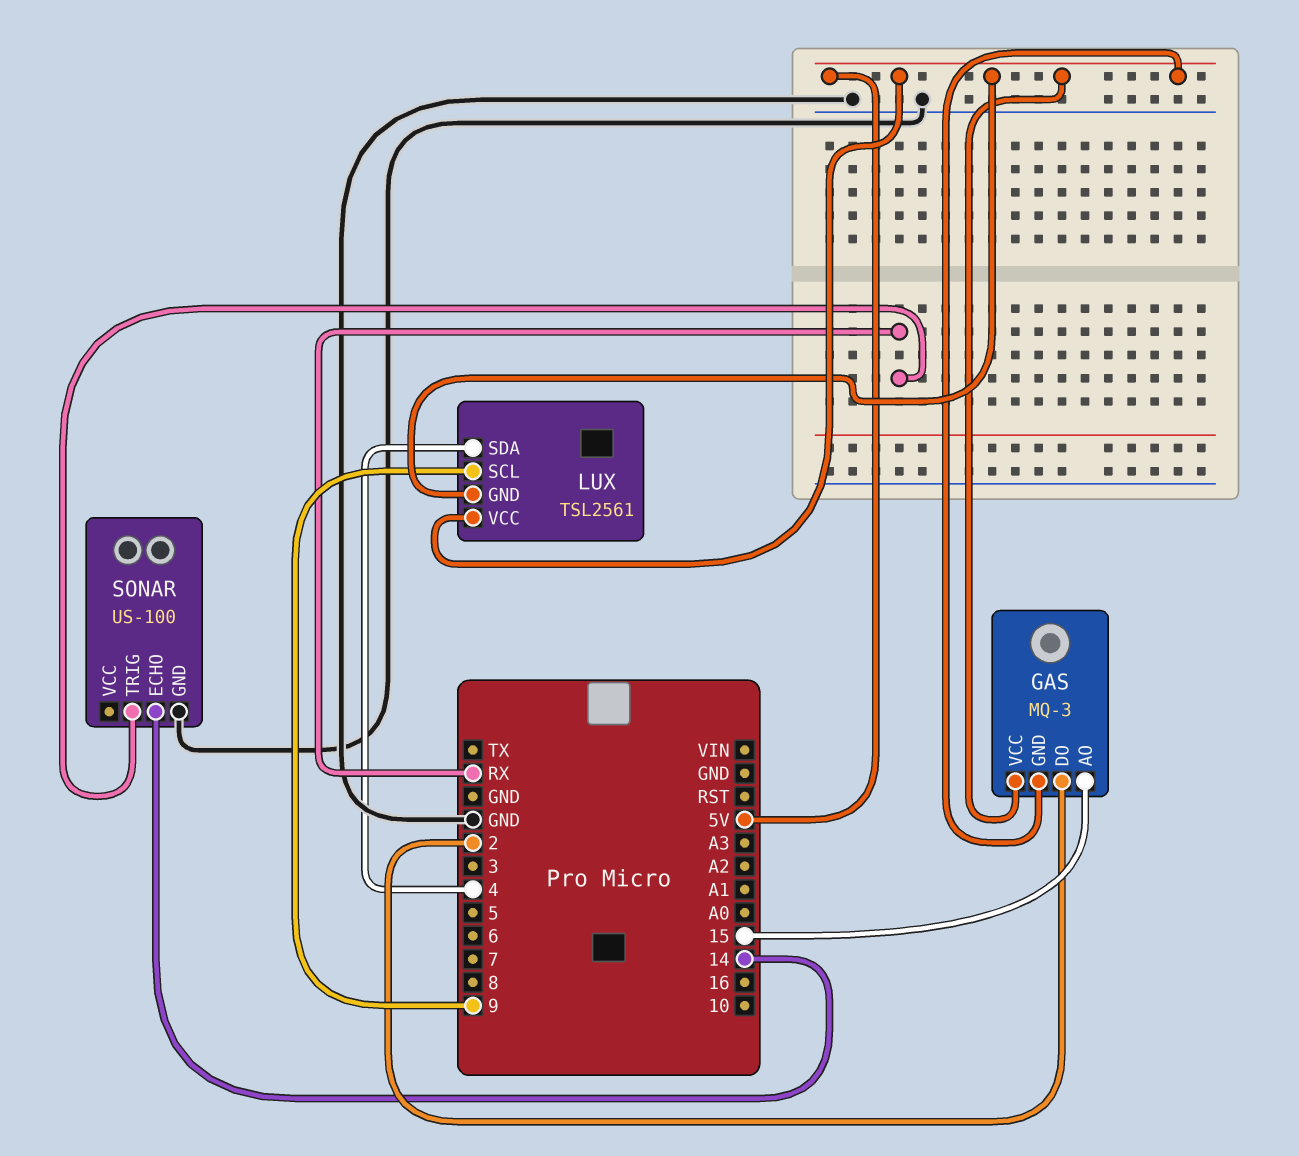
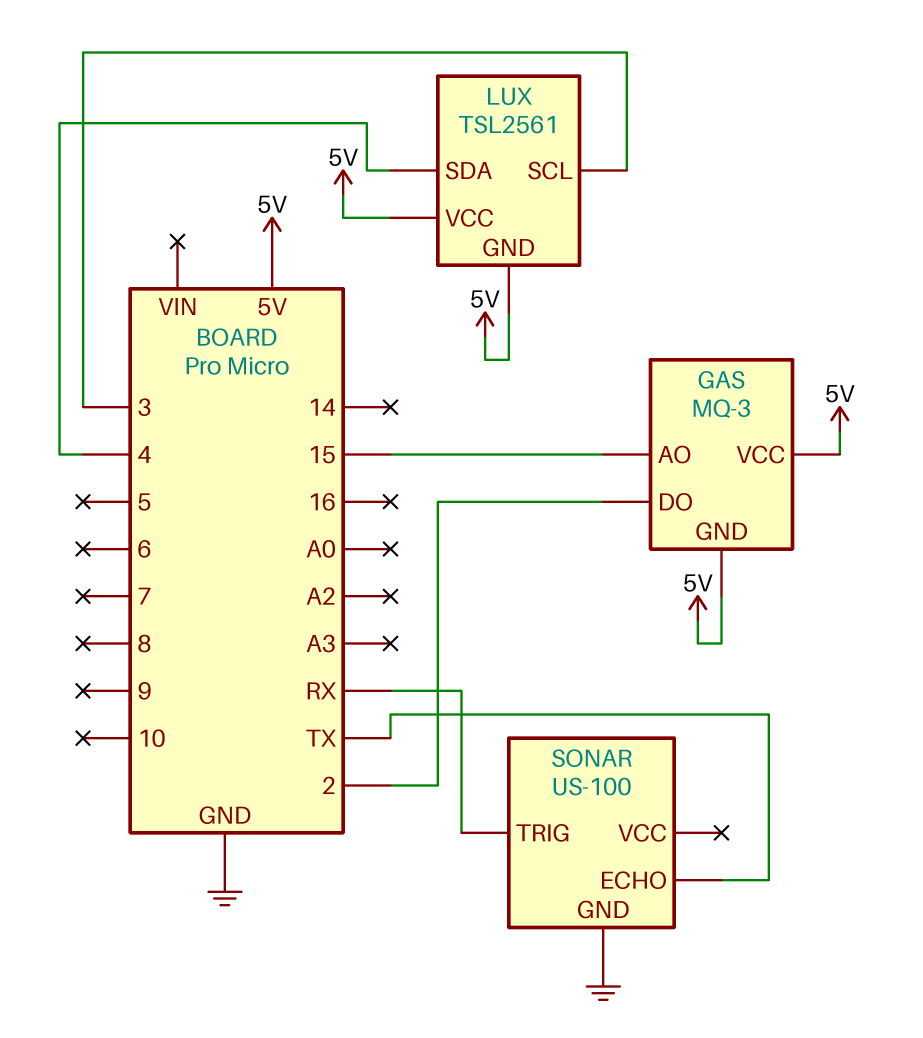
LUX pin SCL: 9 -> 3
SONAR pin ECHO: 14 -> TX

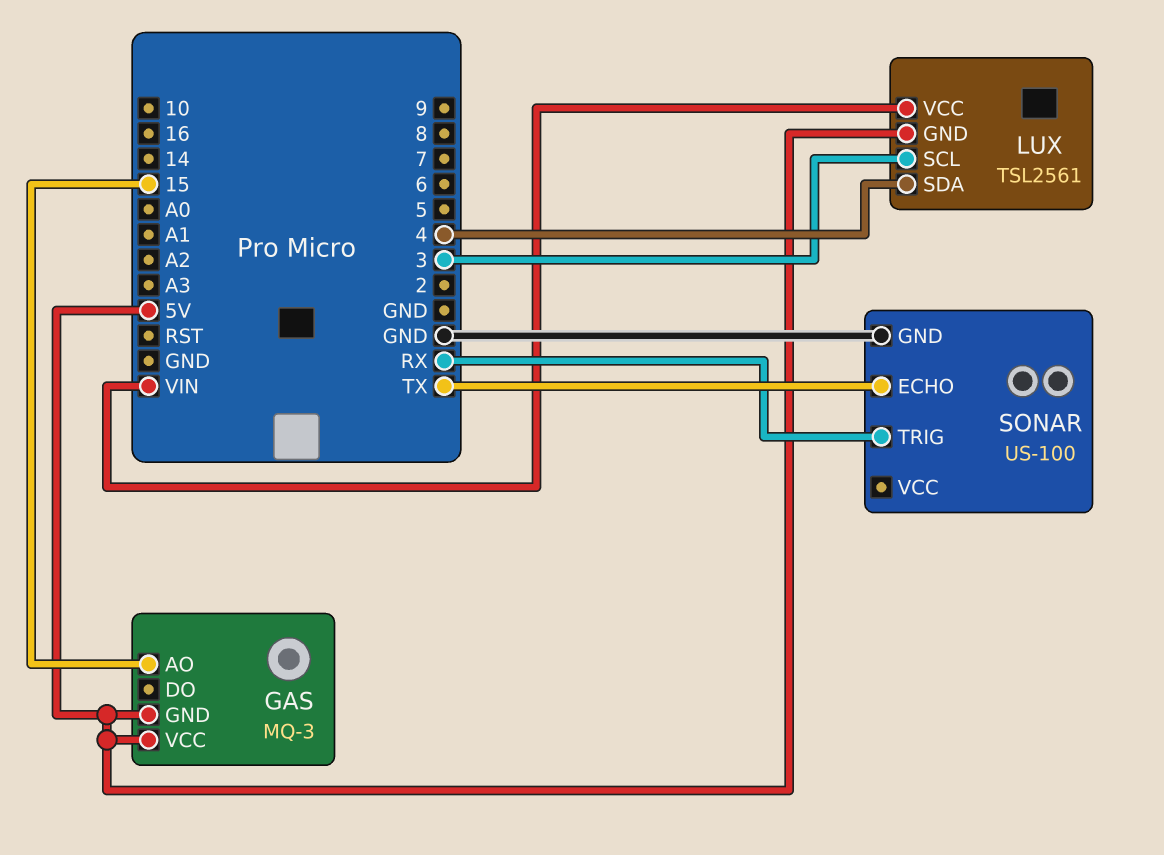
GAS pin DO: 2 -> none
LUX pin VCC: 5V -> VIN

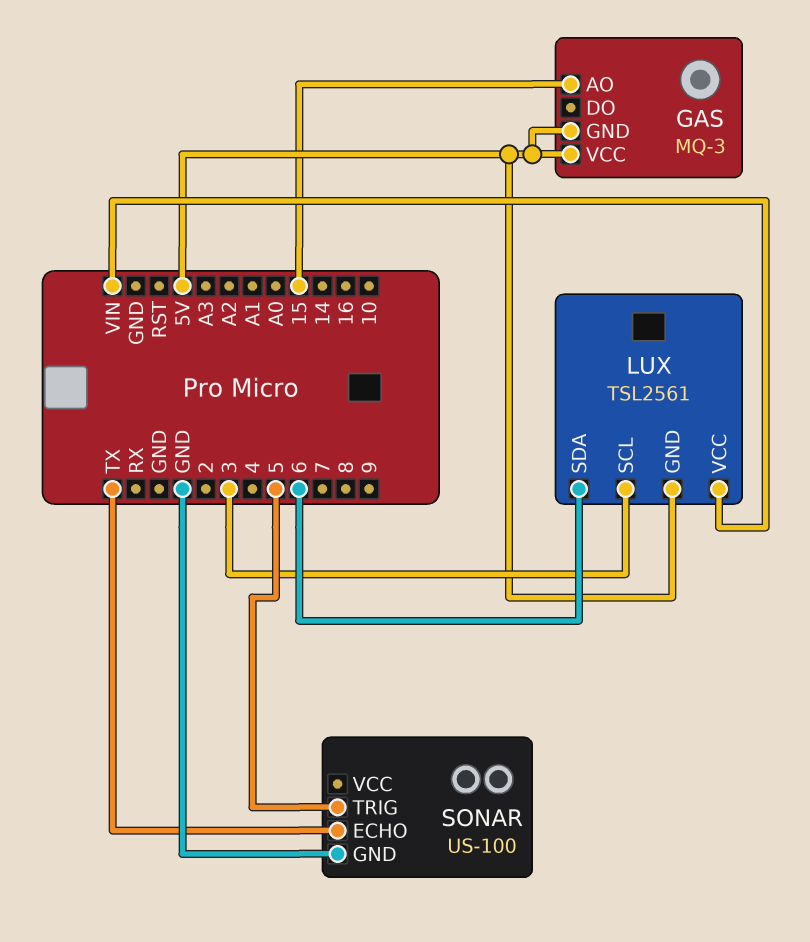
LUX pin SDA: 4 -> 6
SONAR pin TRIG: RX -> 5

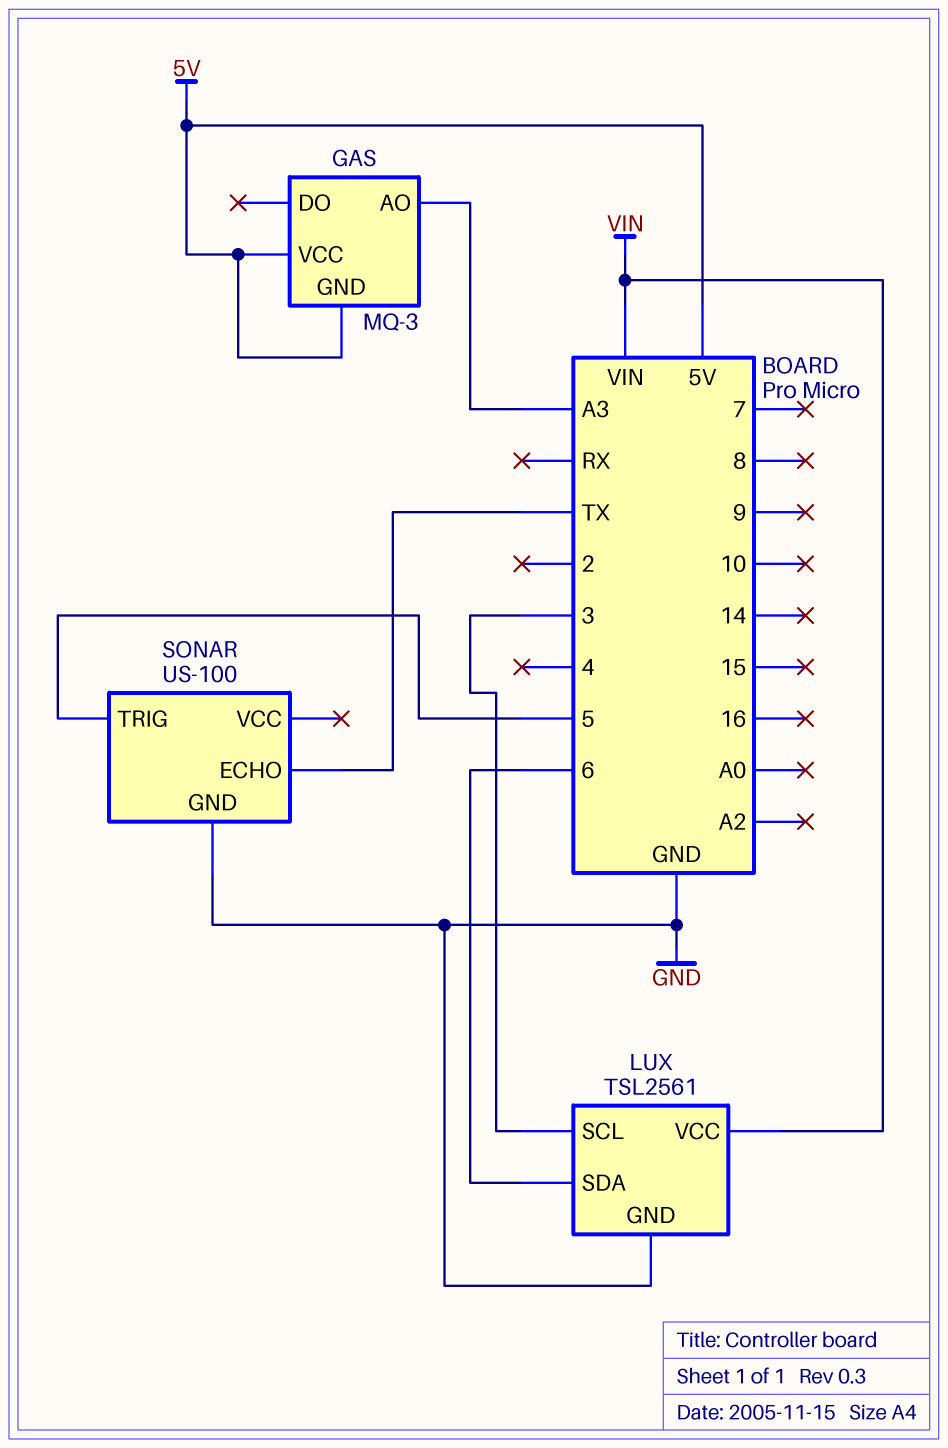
GAS pin AO: 15 -> A3
LUX pin GND: 5V -> GND

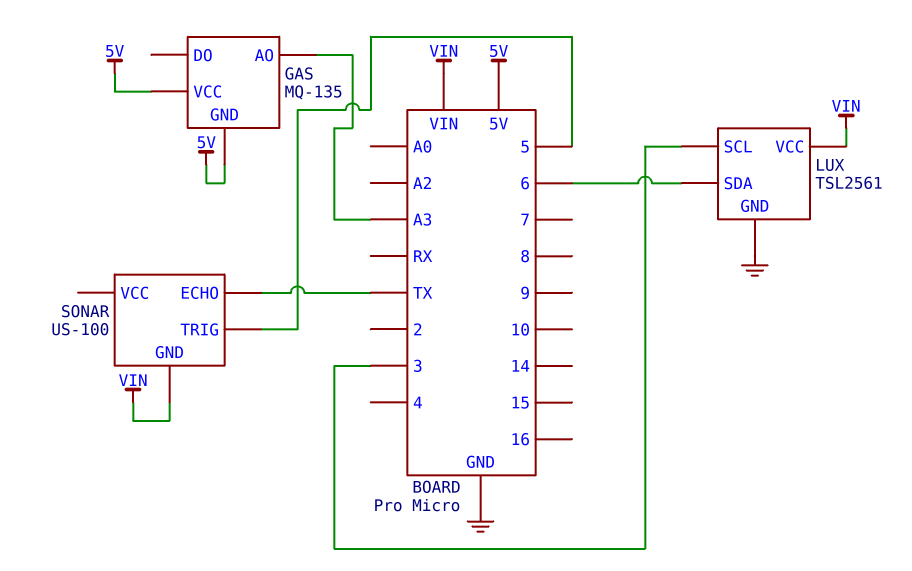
GAS: MQ-3 -> MQ-135
SONAR pin GND: GND -> VIN

